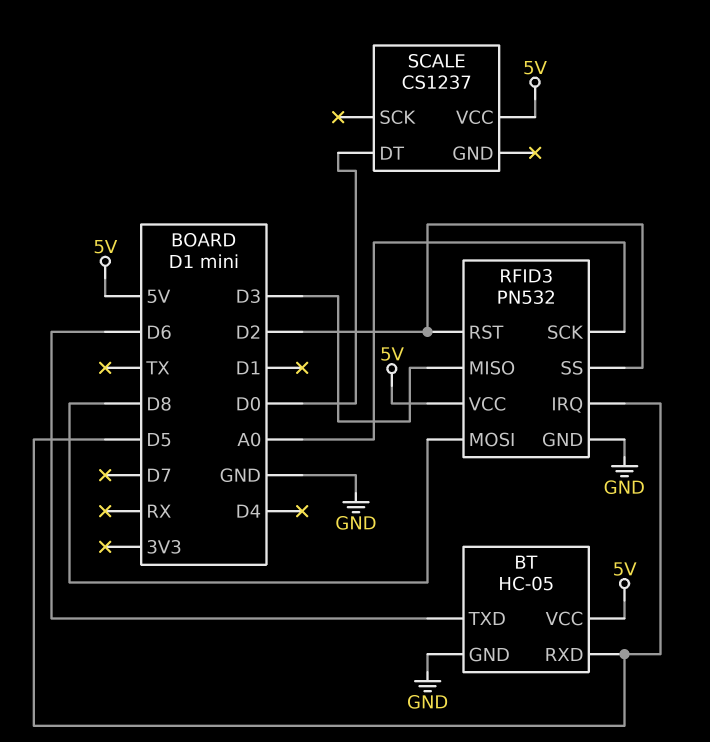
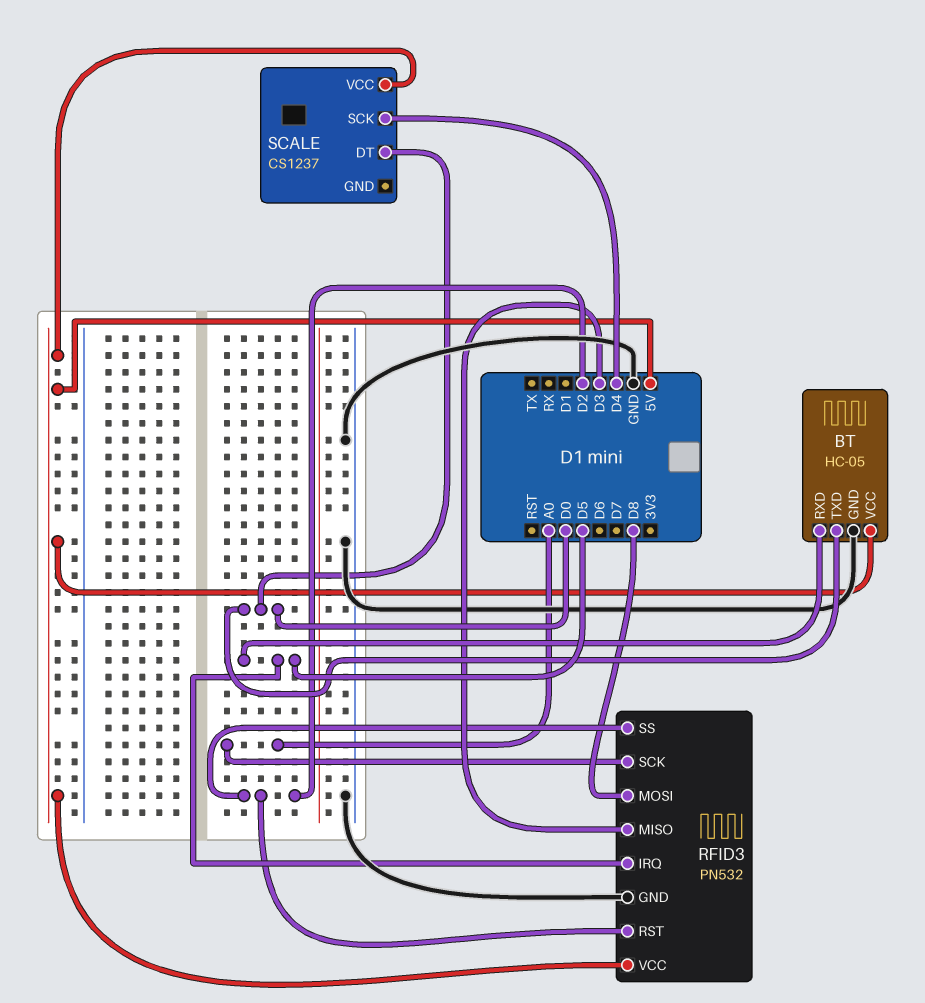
BT pin TXD: D6 -> D0
SCALE pin SCK: none -> D4

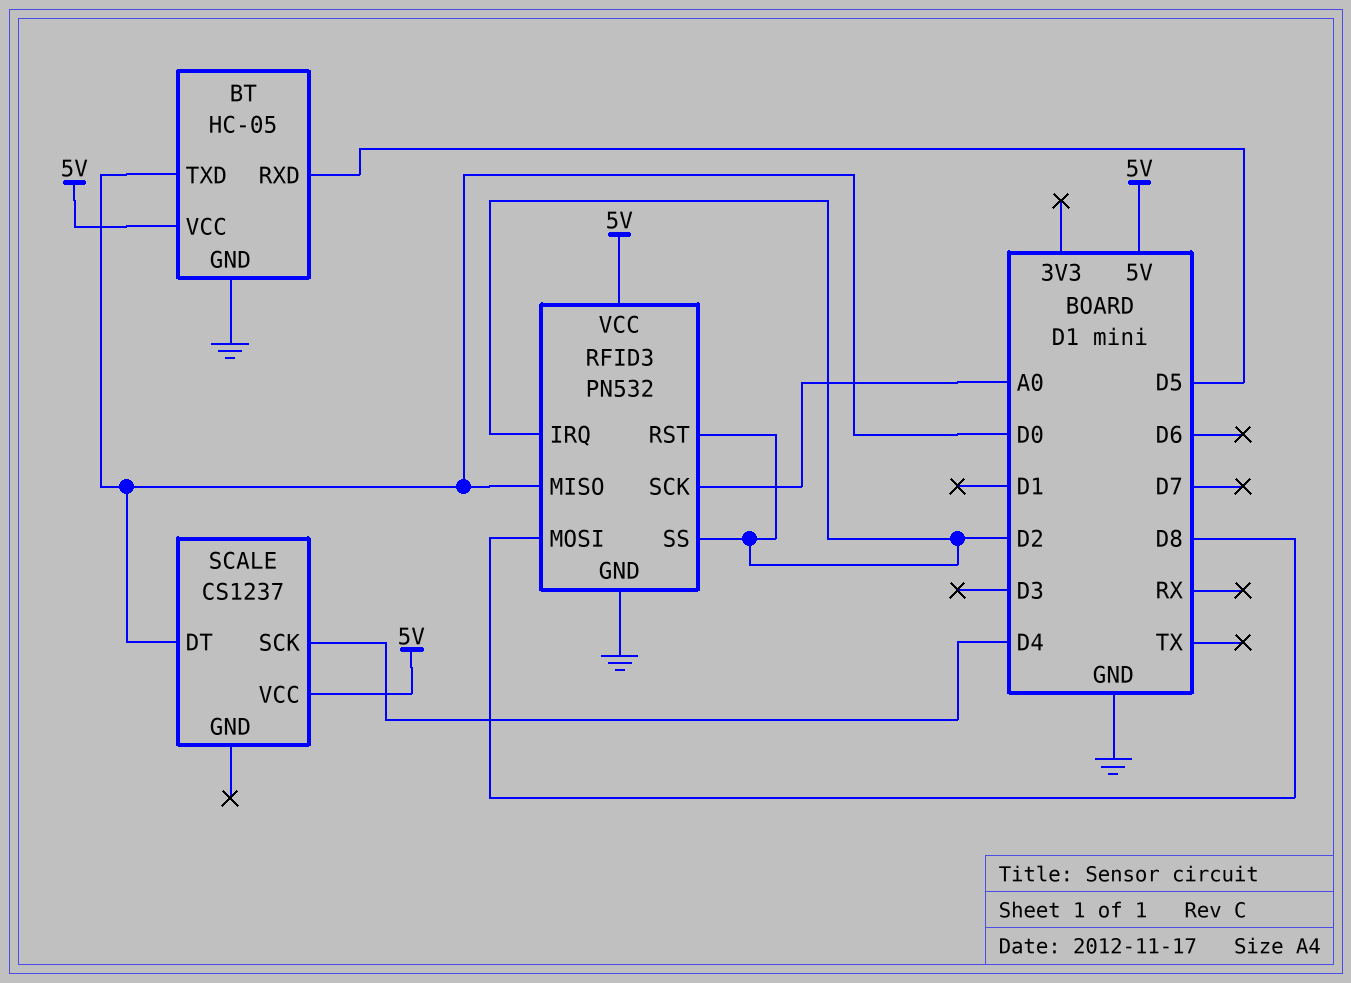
RFID3 pin IRQ: D5 -> D2
RFID3 pin MISO: D3 -> D0

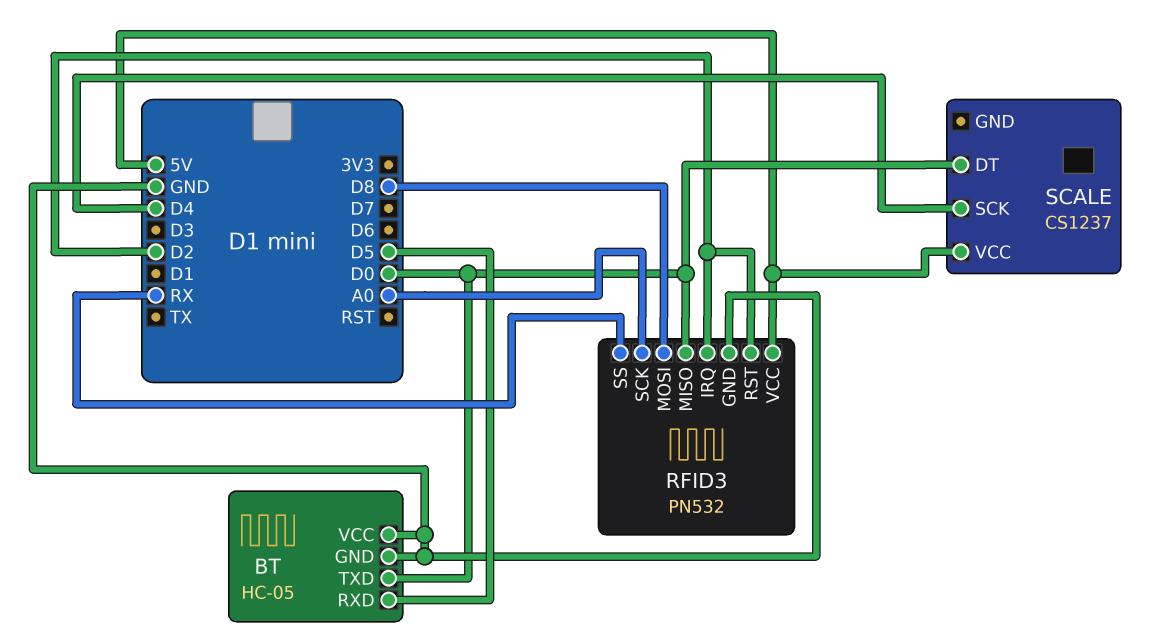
BT pin VCC: 5V -> GND
RFID3 pin SS: D2 -> RX

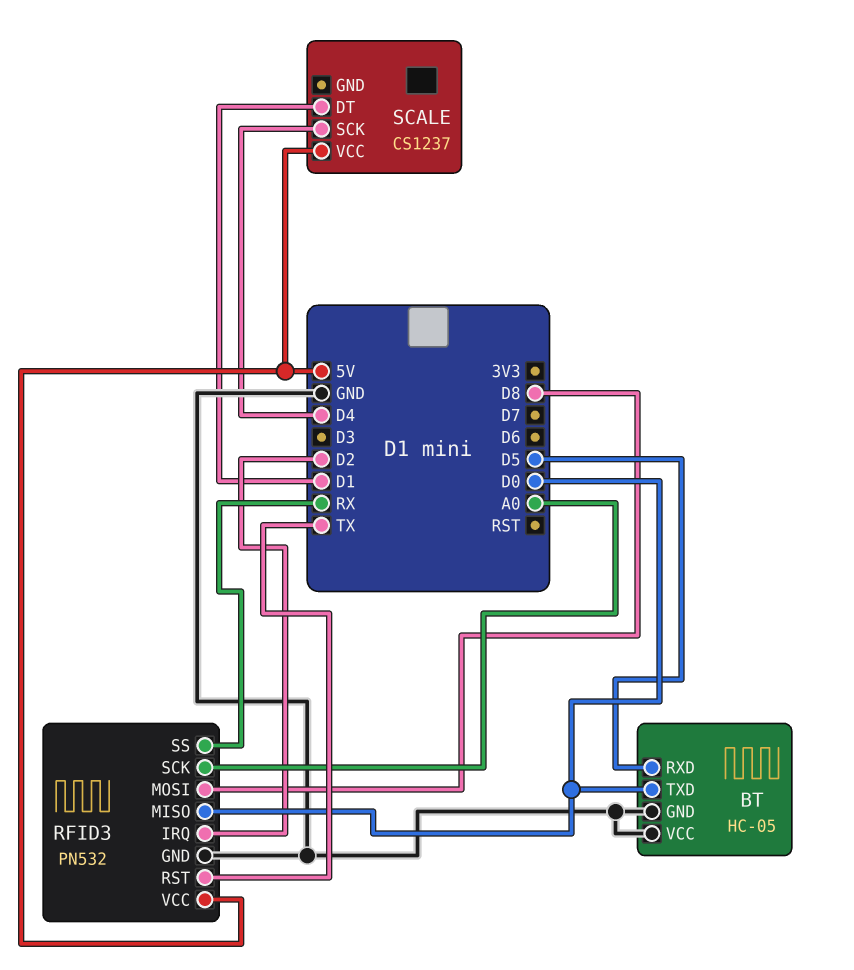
RFID3 pin RST: D2 -> TX
SCALE pin DT: D0 -> D1

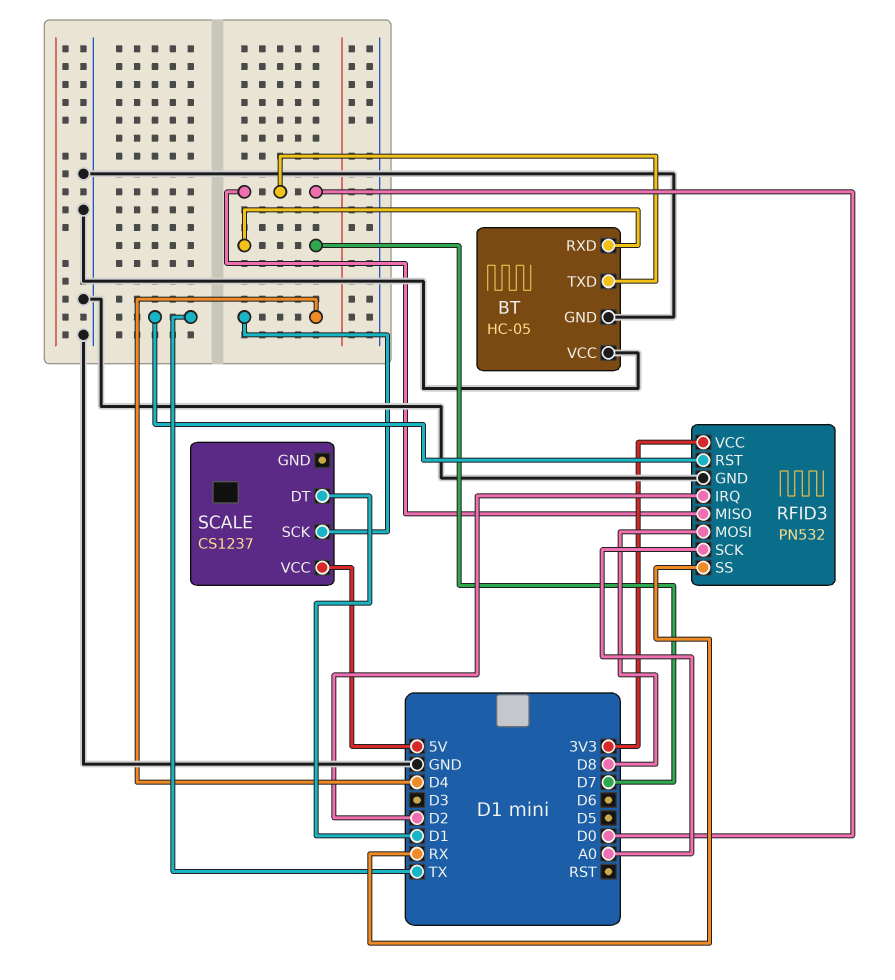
BT pin RXD: D5 -> D7
RFID3 pin VCC: 5V -> 3V3

